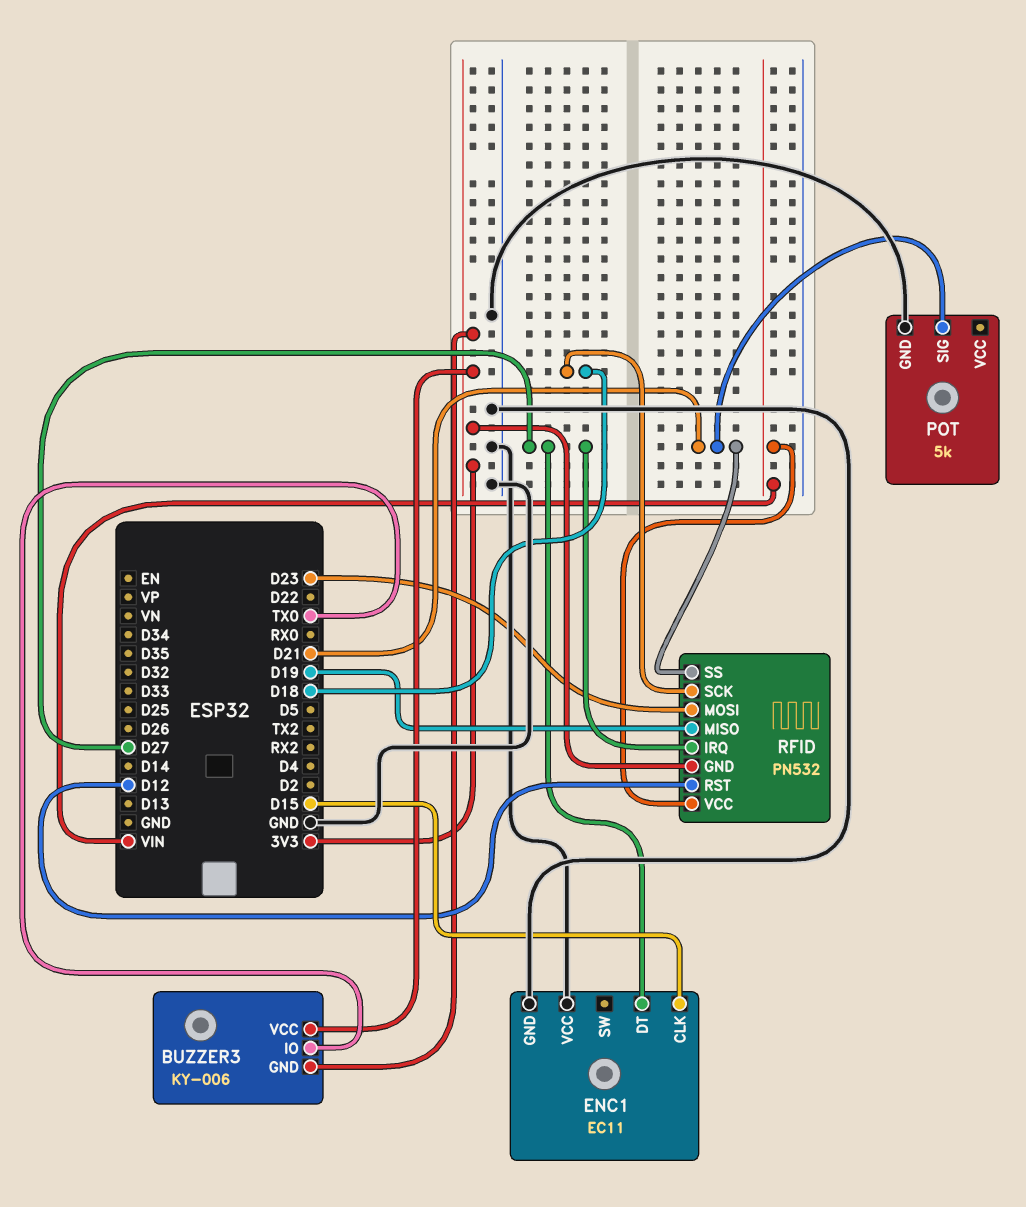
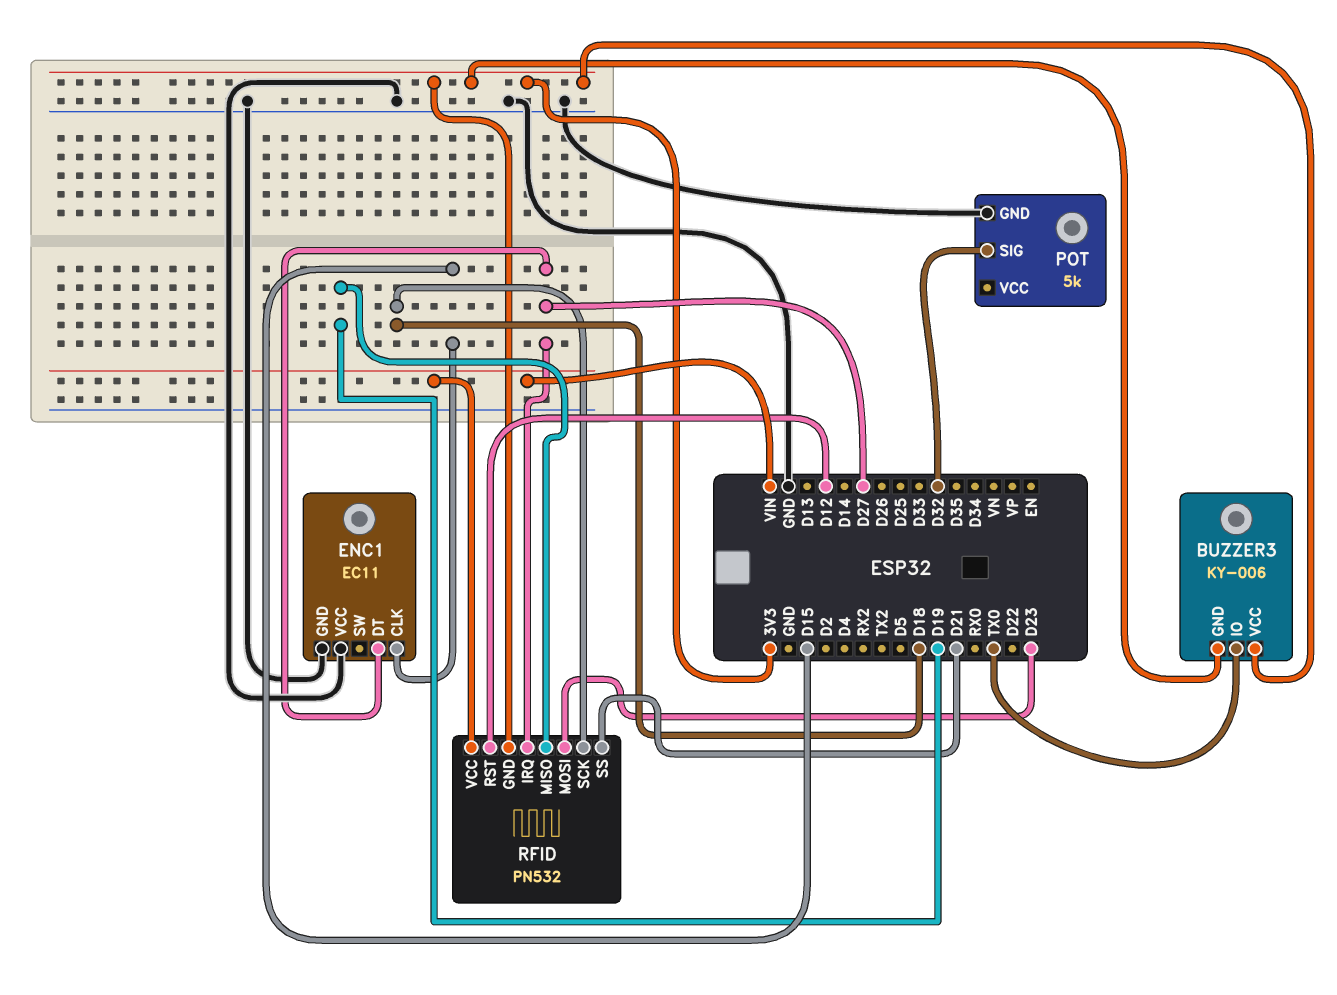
POT pin SIG: D21 -> D32

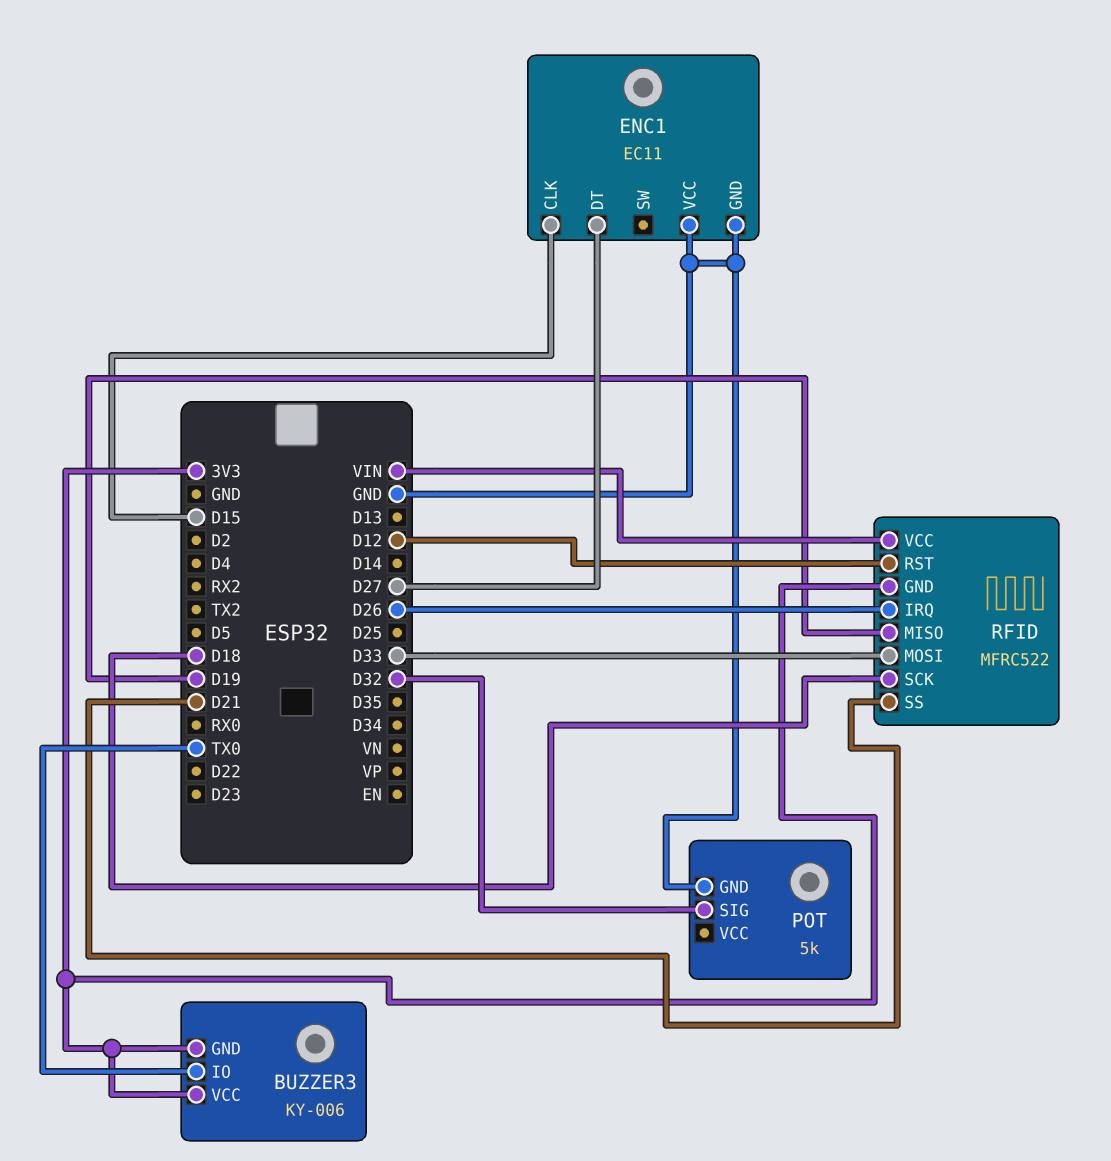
RFID: PN532 -> MFRC522
RFID pin IRQ: D27 -> D26
RFID pin MOSI: D23 -> D33

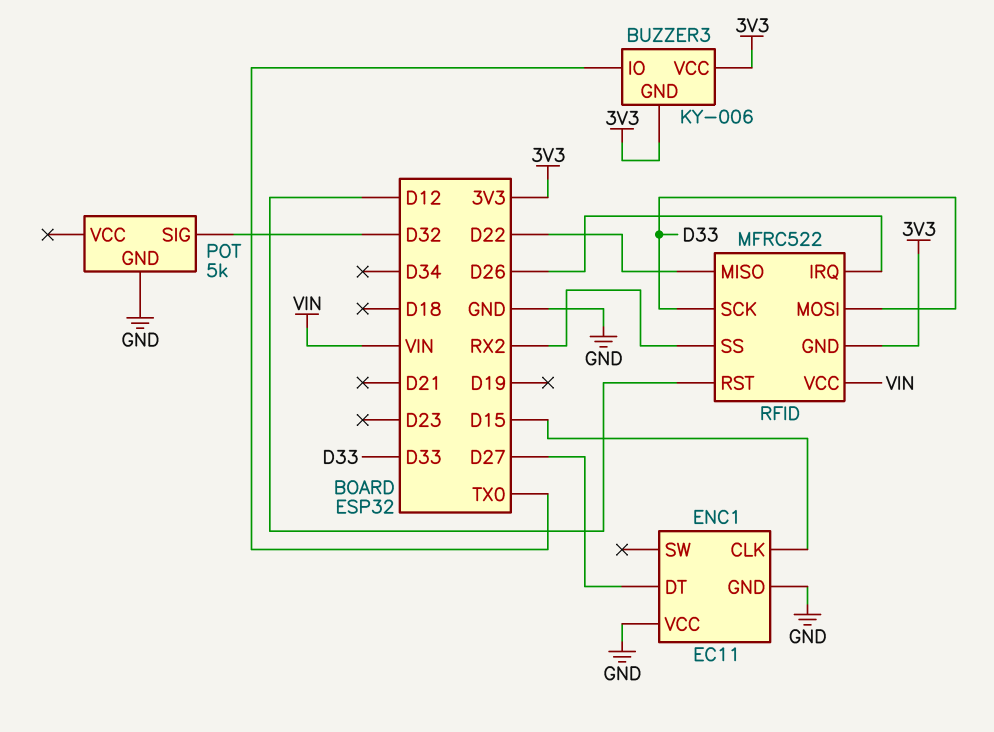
RFID pin MISO: D19 -> D22
RFID pin SCK: D18 -> D33
RFID pin SS: D21 -> RX2

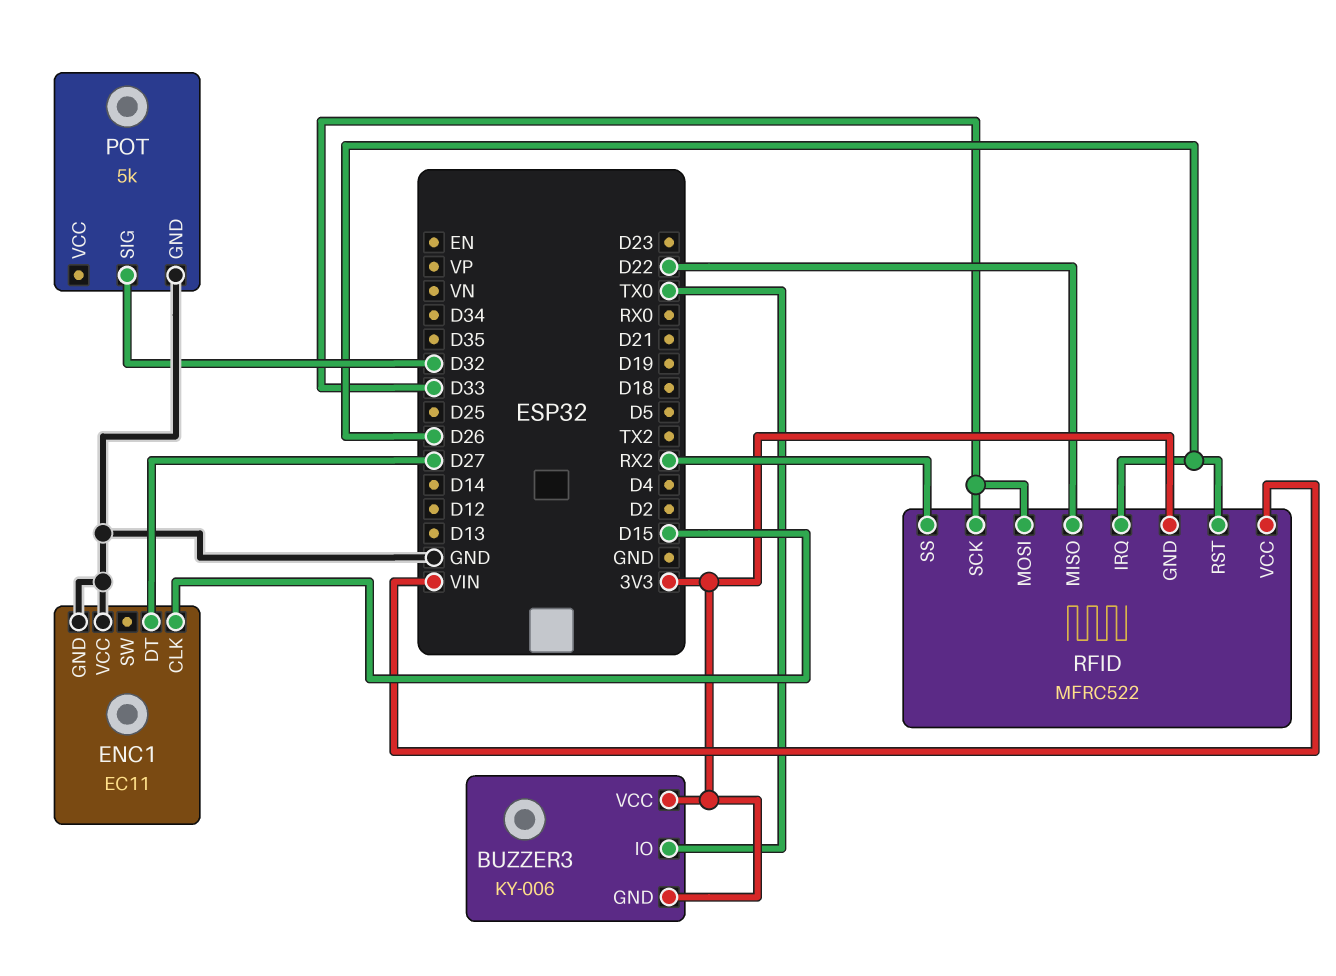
RFID pin RST: D12 -> D26

